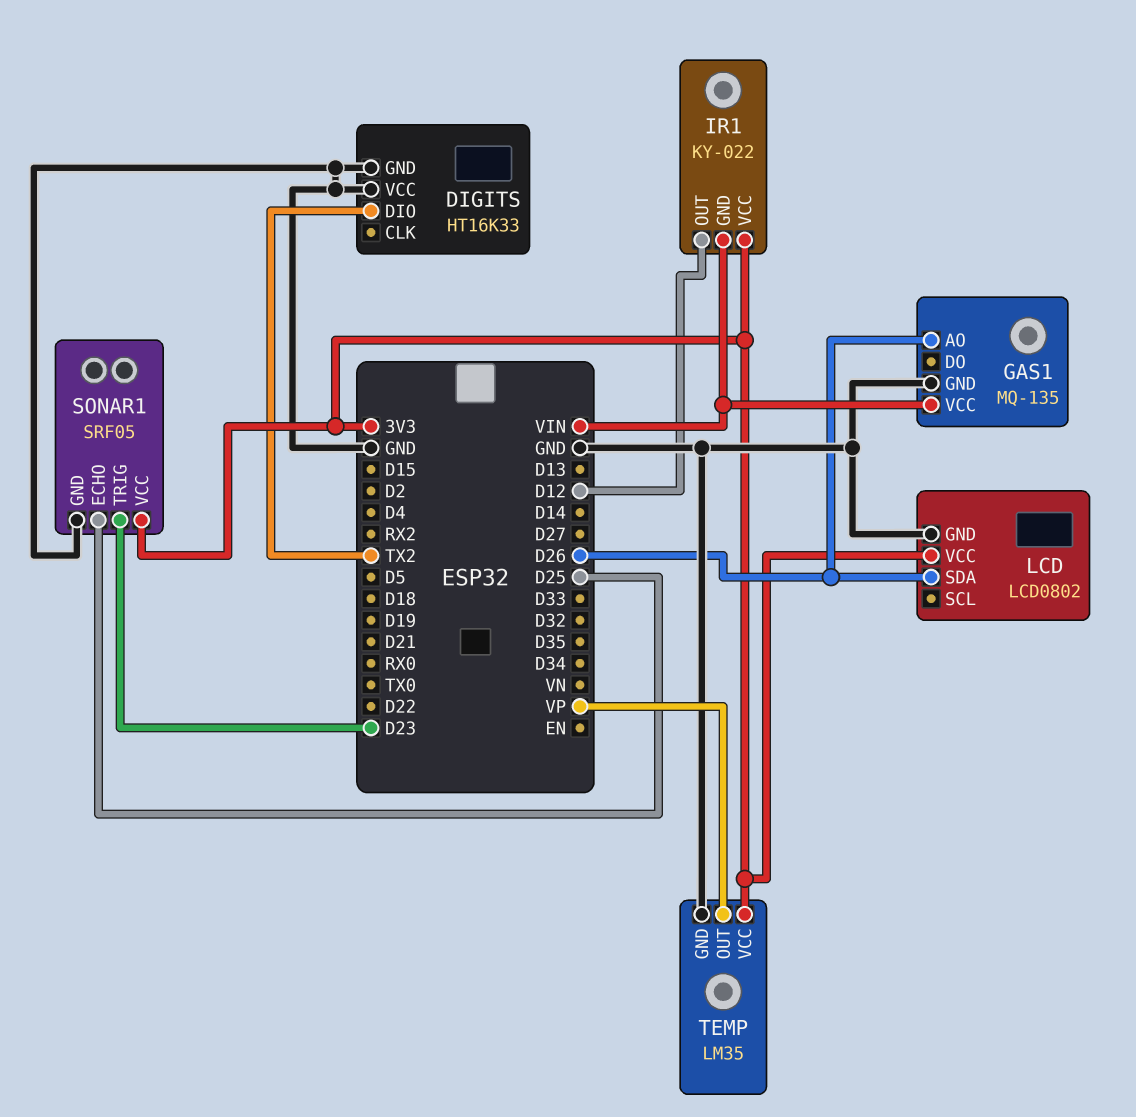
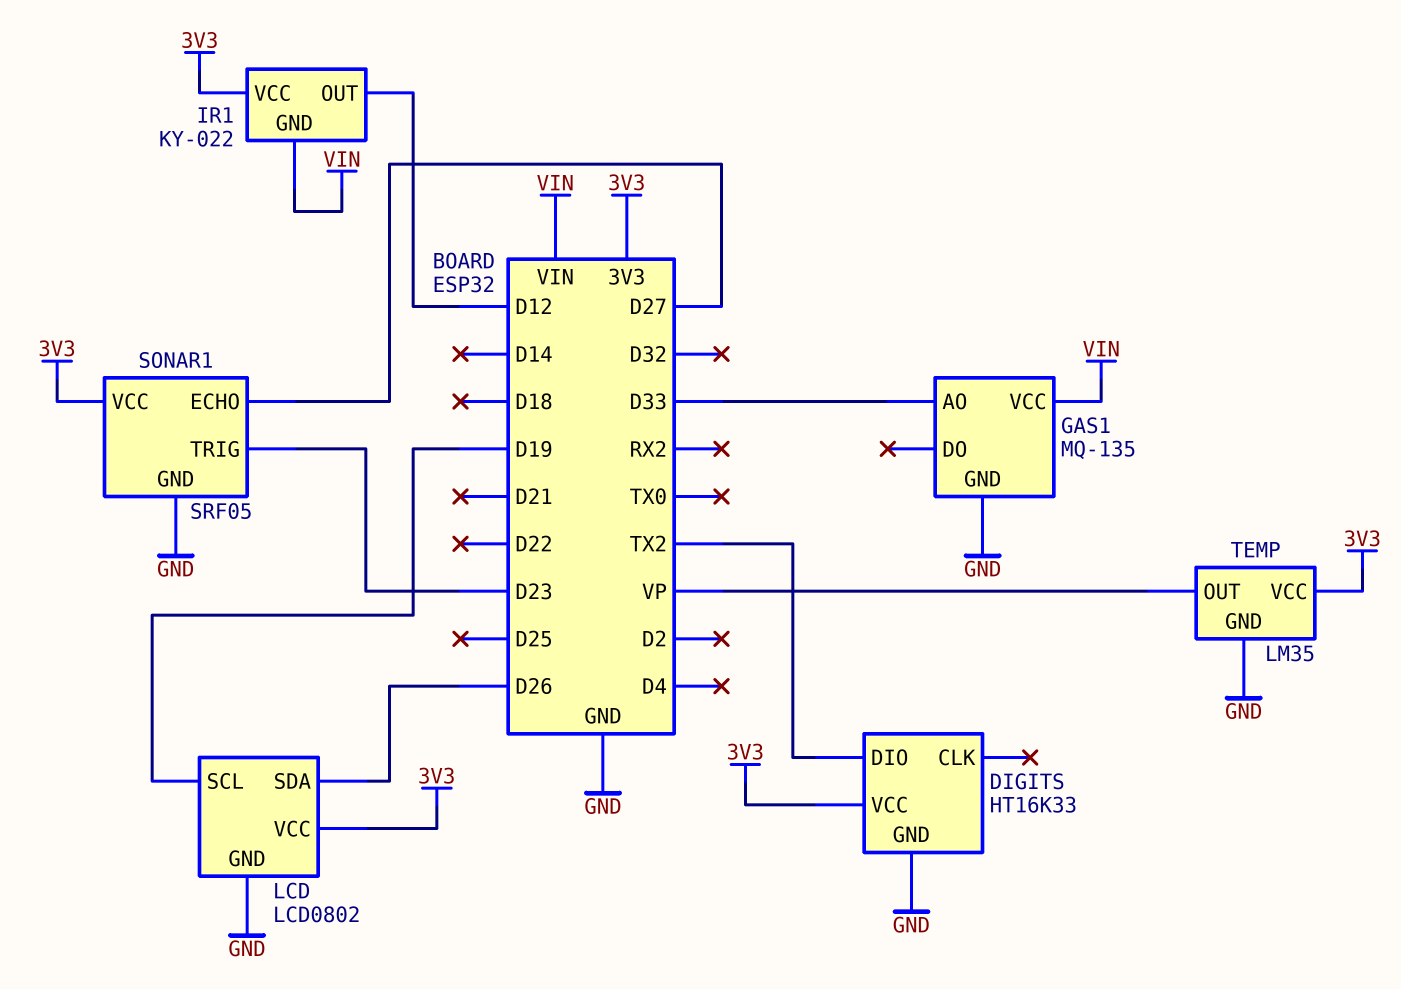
DIGITS pin VCC: GND -> 3V3
GAS1 pin AO: D26 -> D33
LCD pin SCL: none -> D19
SONAR1 pin ECHO: D25 -> D27

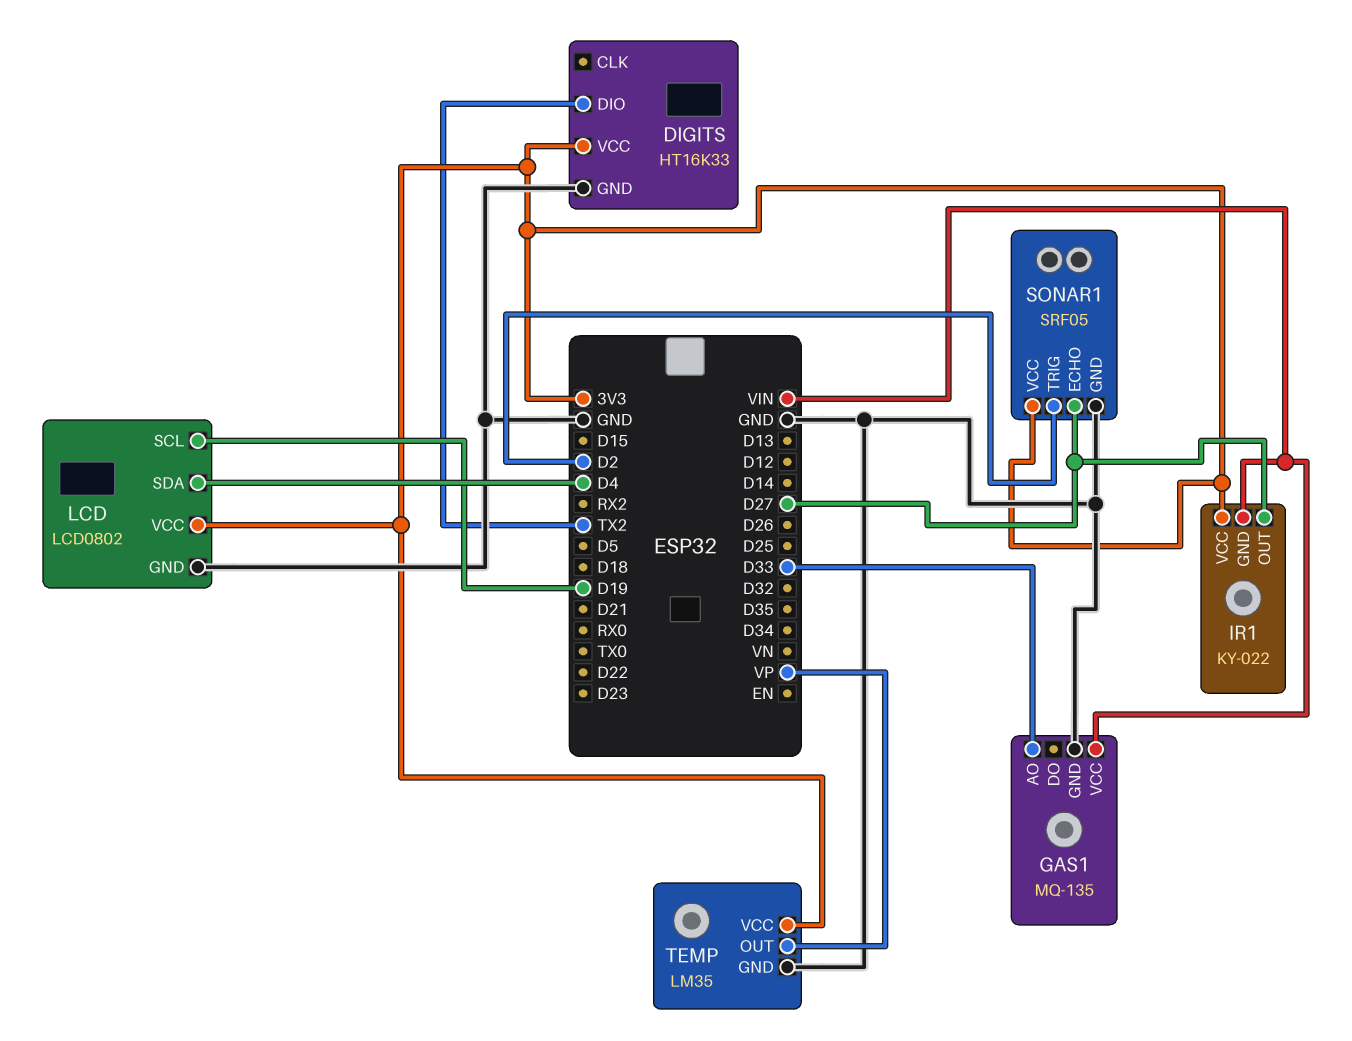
IR1 pin OUT: D12 -> D27
LCD pin SDA: D26 -> D4
SONAR1 pin TRIG: D23 -> D2

